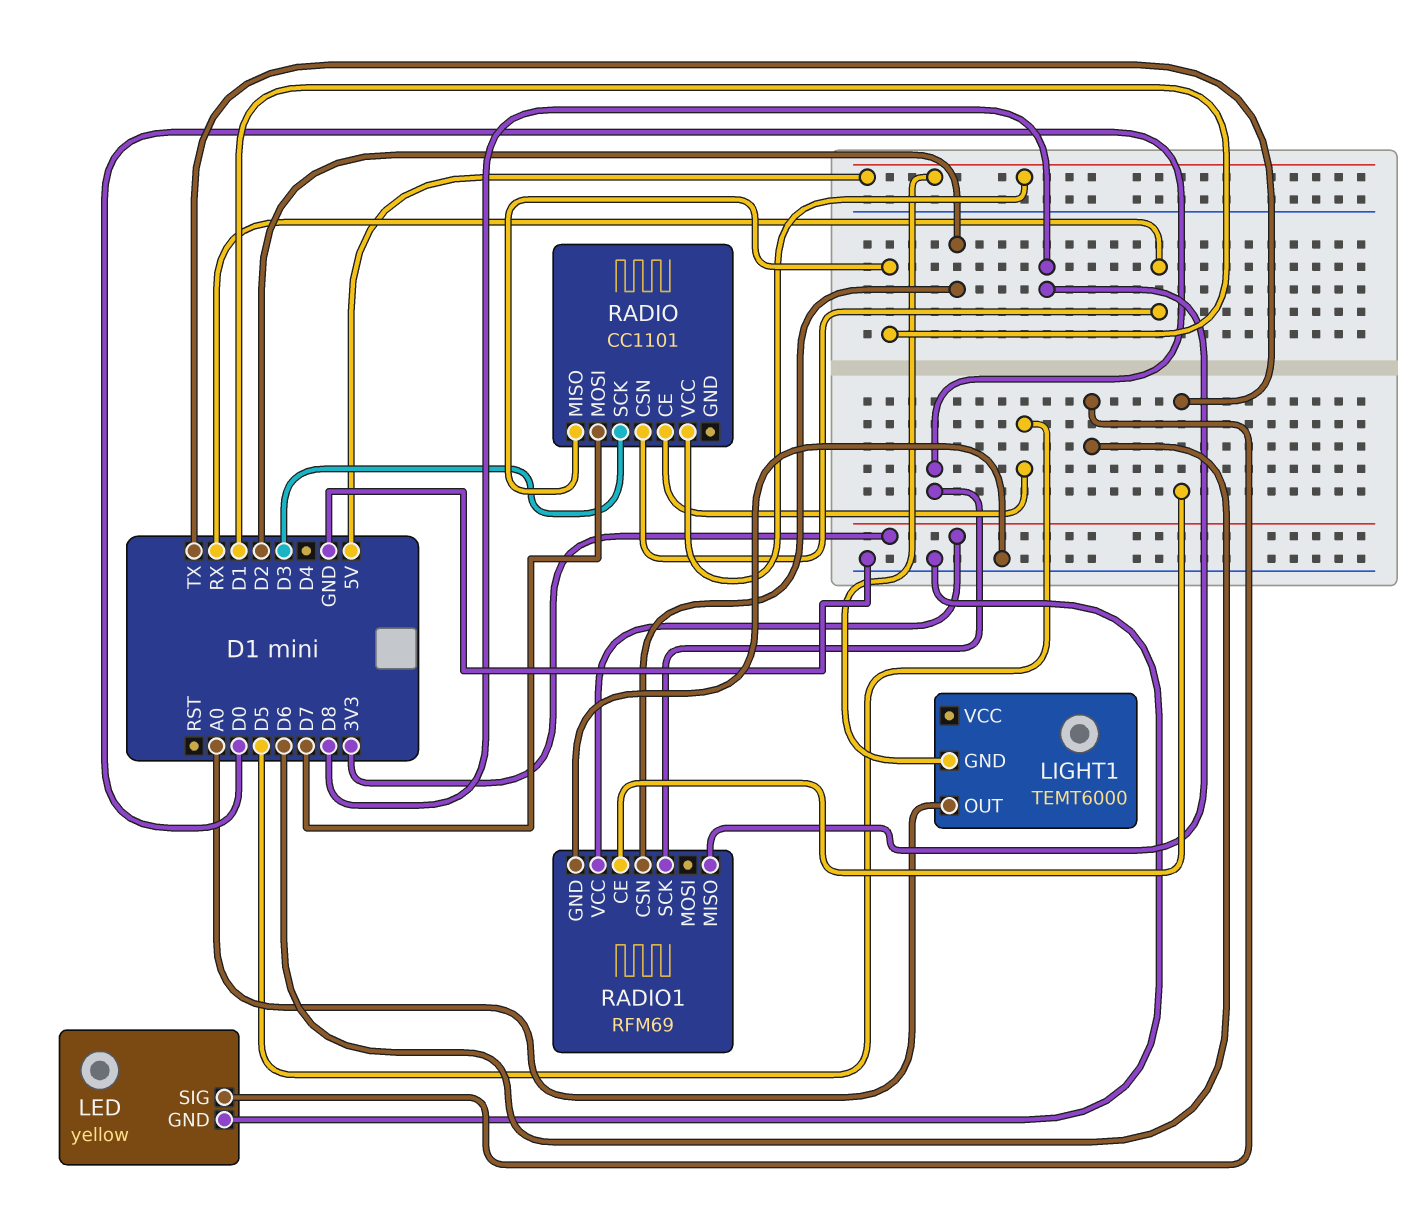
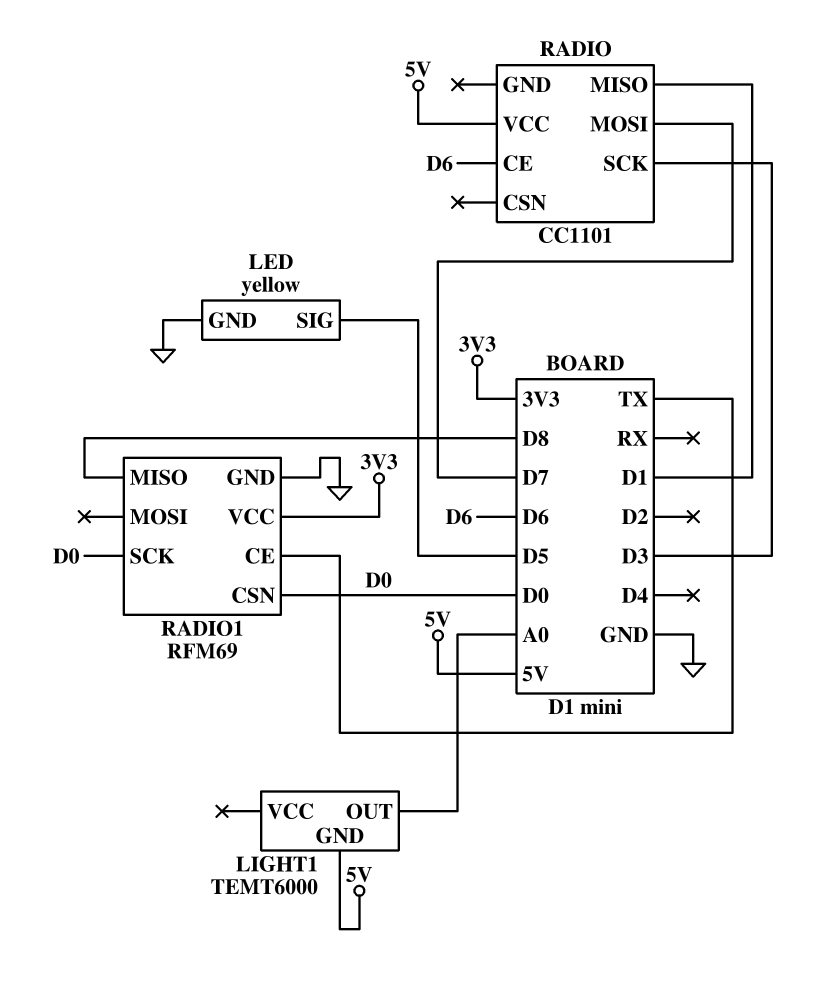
LED pin SIG: D6 -> D5
RADIO pin CE: D5 -> D6
RADIO pin CSN: RX -> none
RADIO1 pin CSN: D2 -> D0

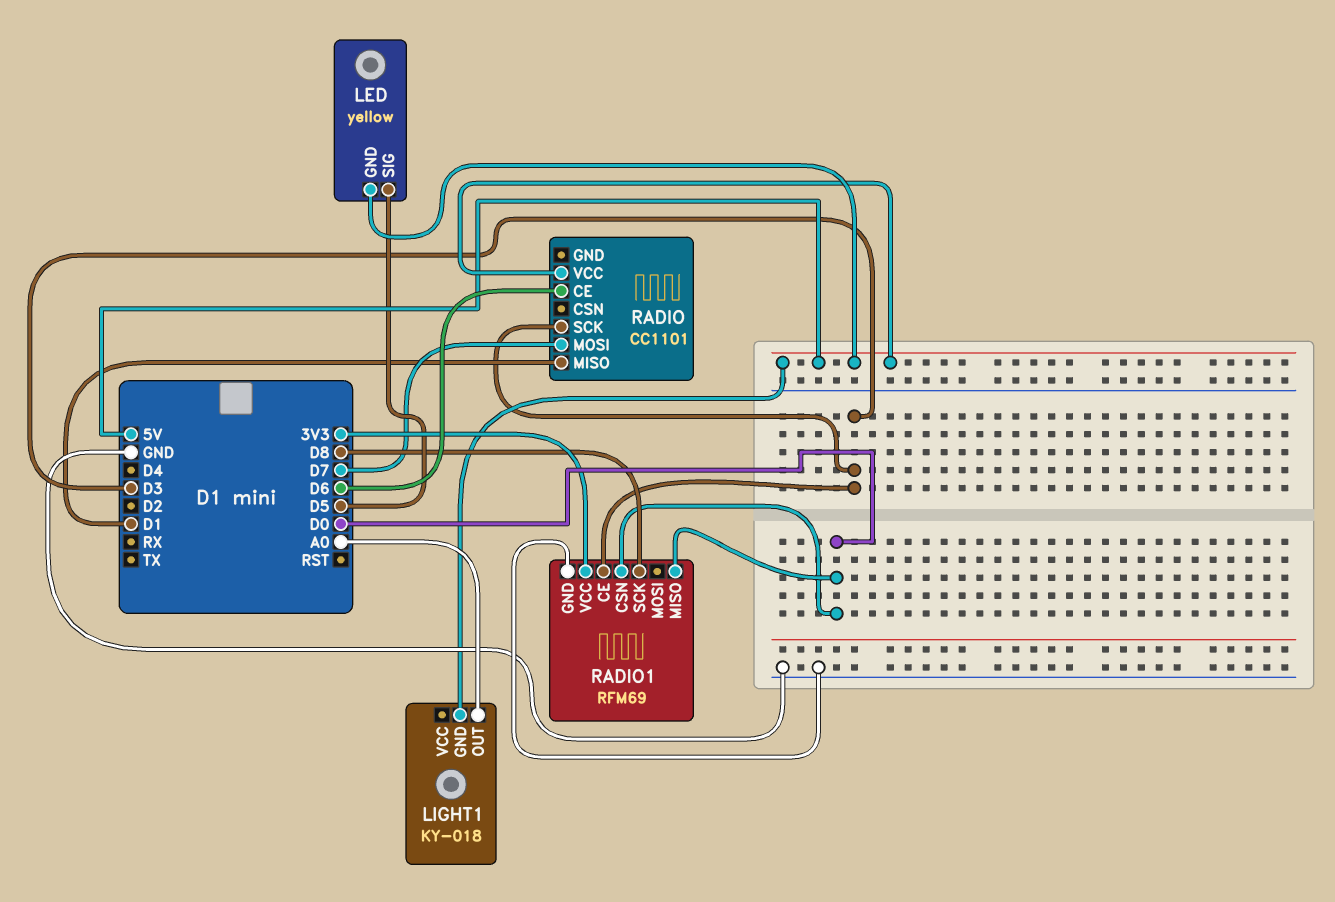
LED pin GND: GND -> 5V
LIGHT1: TEMT6000 -> KY-018
RADIO1 pin CE: TX -> D3
RADIO1 pin MISO: D8 -> D0
RADIO1 pin SCK: D0 -> D8

